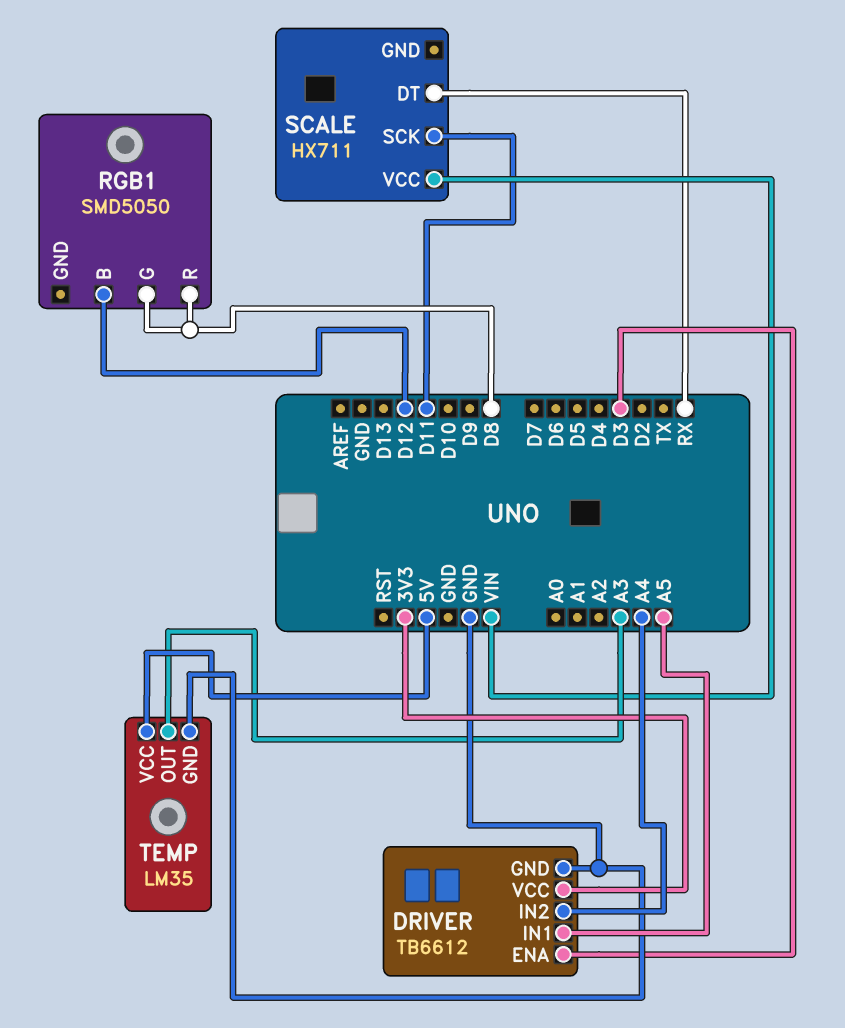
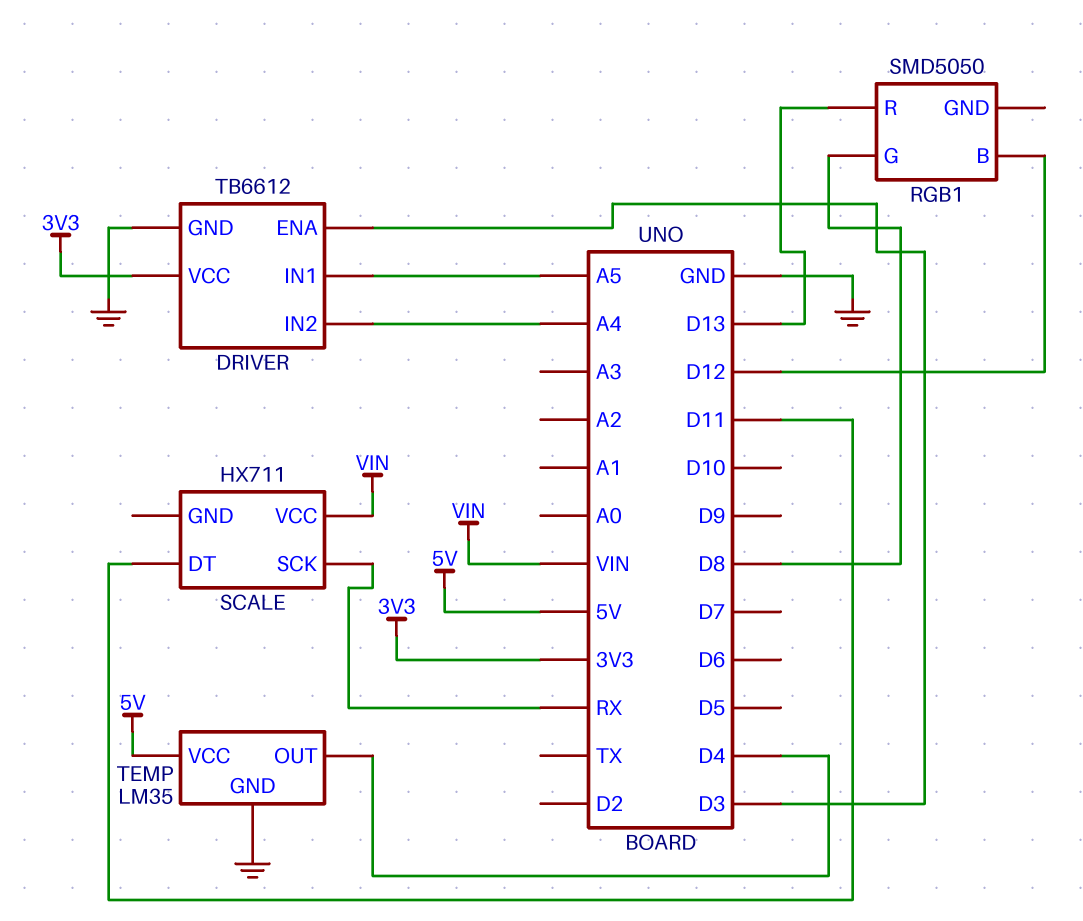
RGB1 pin R: D8 -> D13
SCALE pin DT: RX -> D11
SCALE pin SCK: D11 -> RX
TEMP pin OUT: A3 -> D4

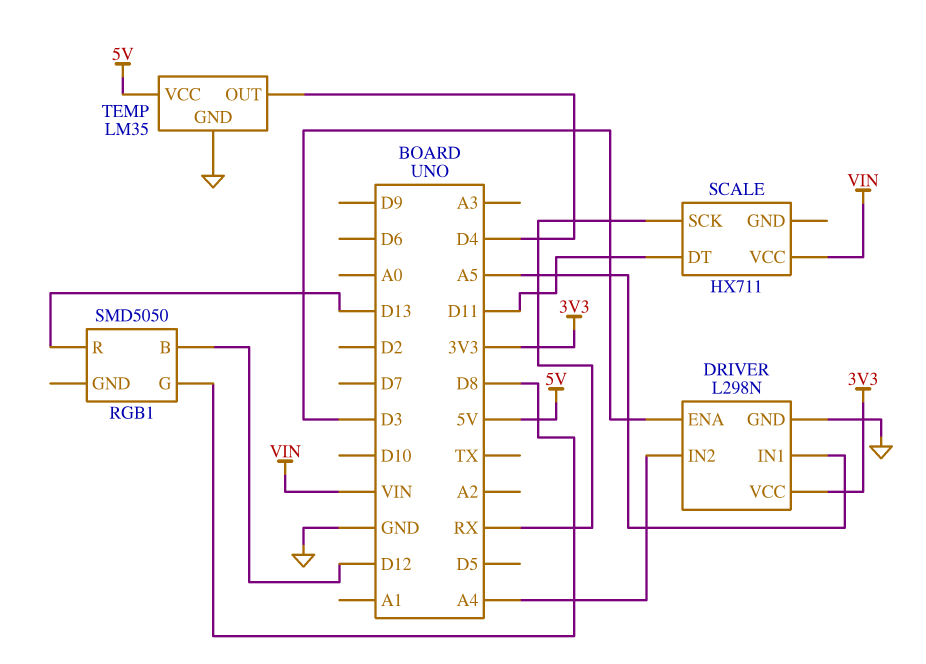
DRIVER: TB6612 -> L298N

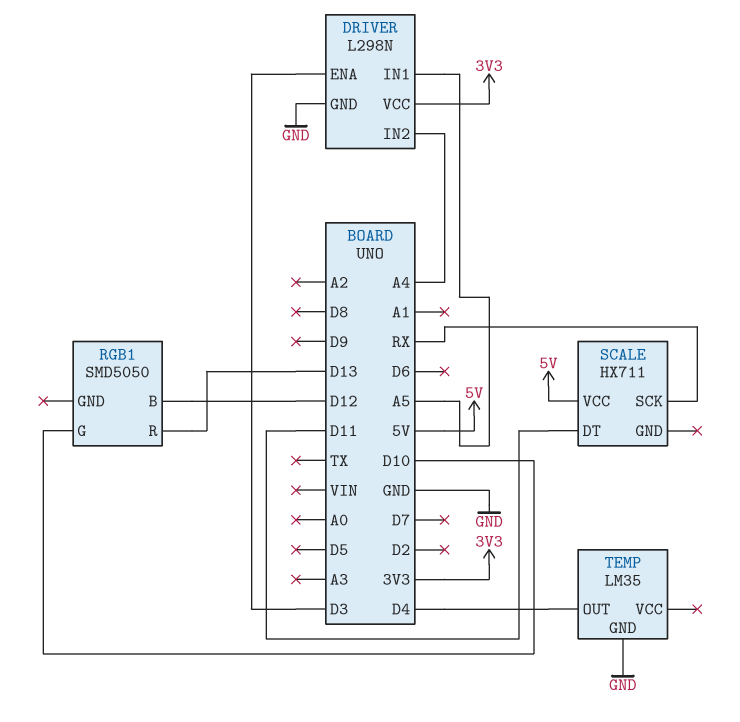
RGB1 pin G: D8 -> D10
SCALE pin VCC: VIN -> 5V
TEMP pin VCC: 5V -> none

